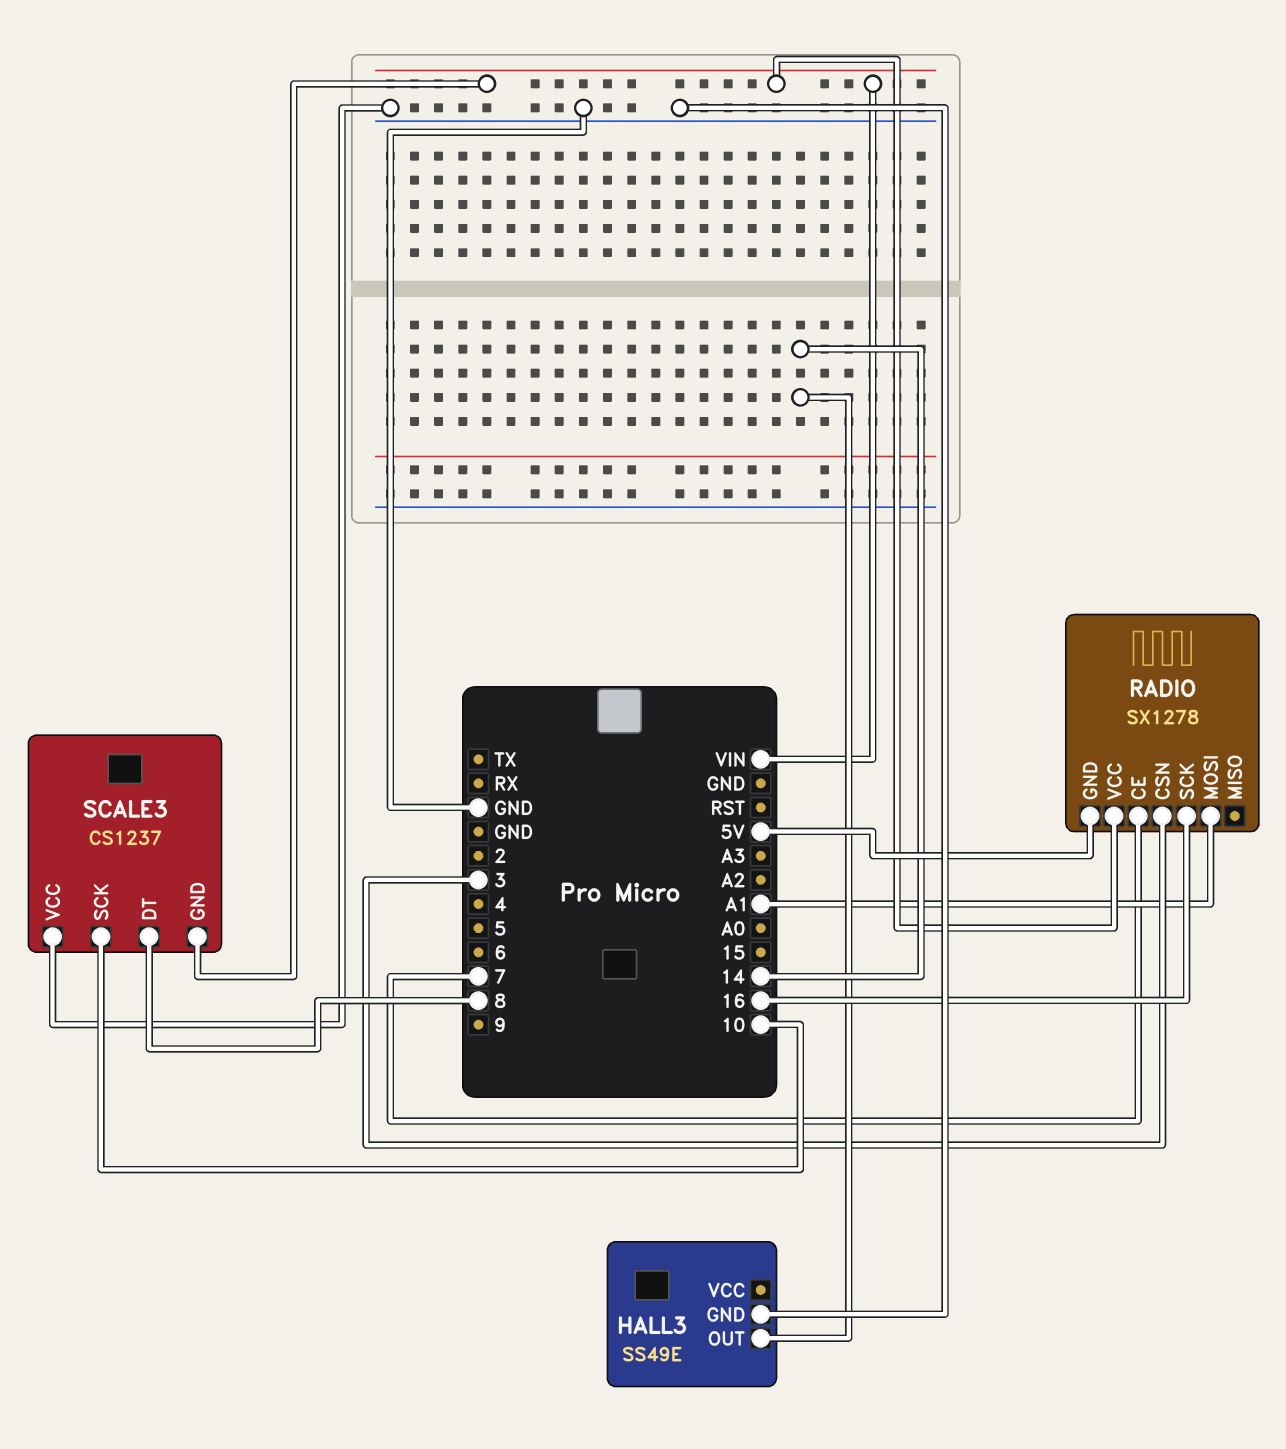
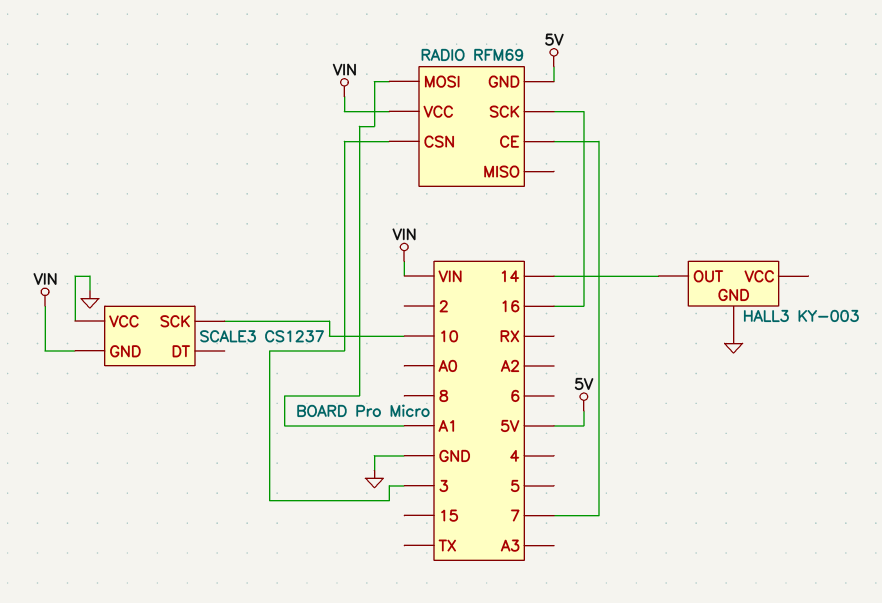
HALL3: SS49E -> KY-003
RADIO: SX1278 -> RFM69
SCALE3 pin DT: 8 -> none

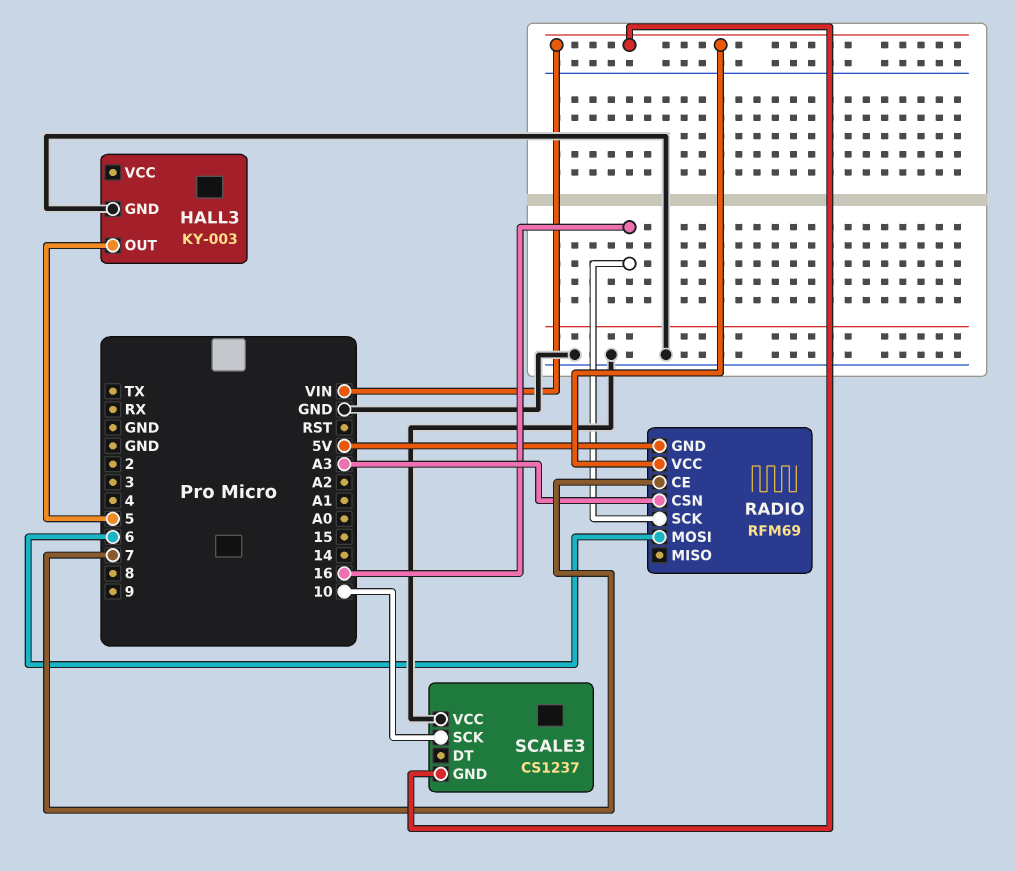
HALL3 pin OUT: 14 -> 5
RADIO pin CSN: 3 -> A3
RADIO pin MOSI: A1 -> 6

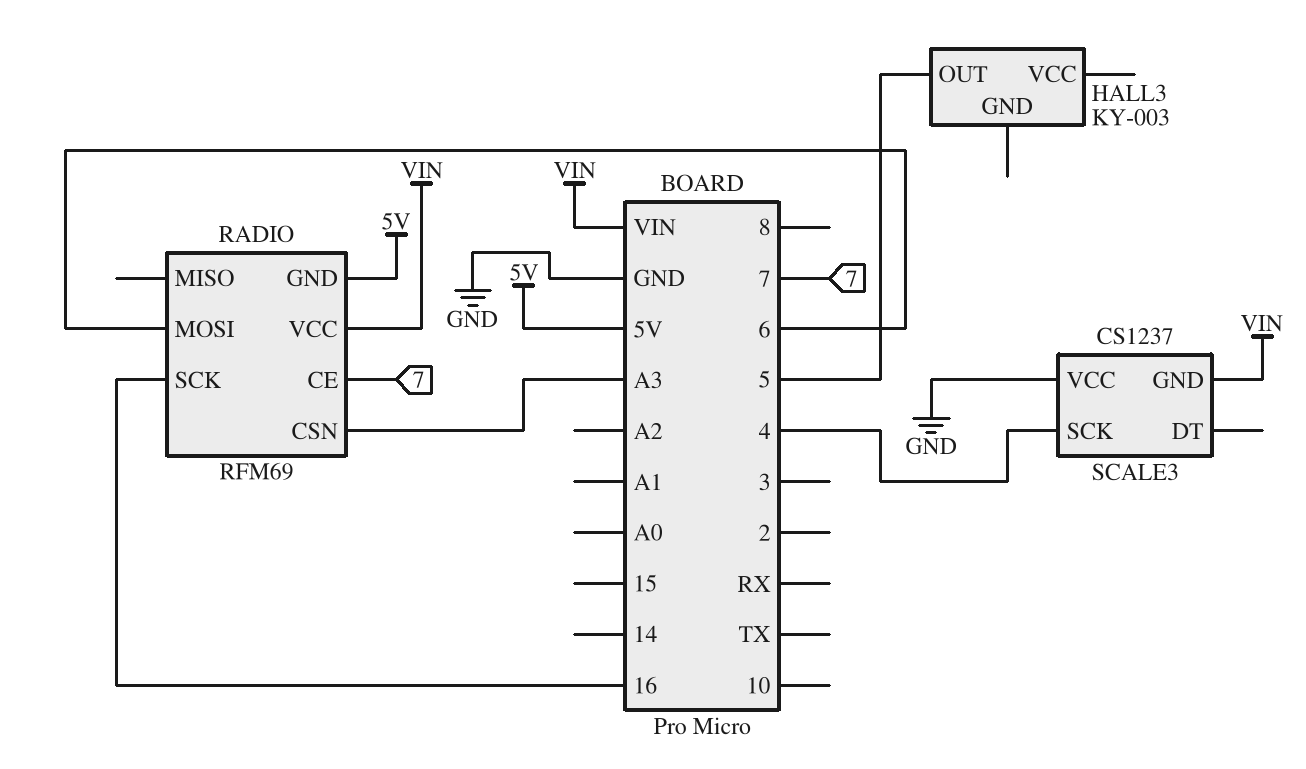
HALL3 pin GND: GND -> none
SCALE3 pin SCK: 10 -> 4

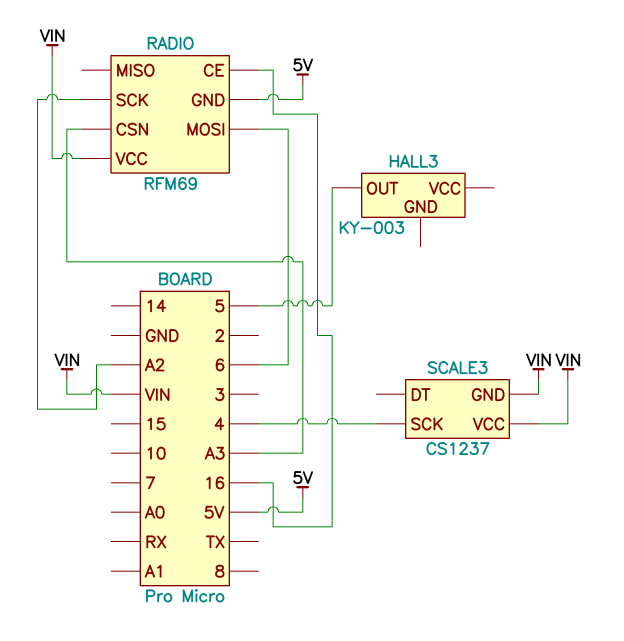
RADIO pin CE: 7 -> 16
RADIO pin SCK: 16 -> A2
SCALE3 pin VCC: GND -> VIN

